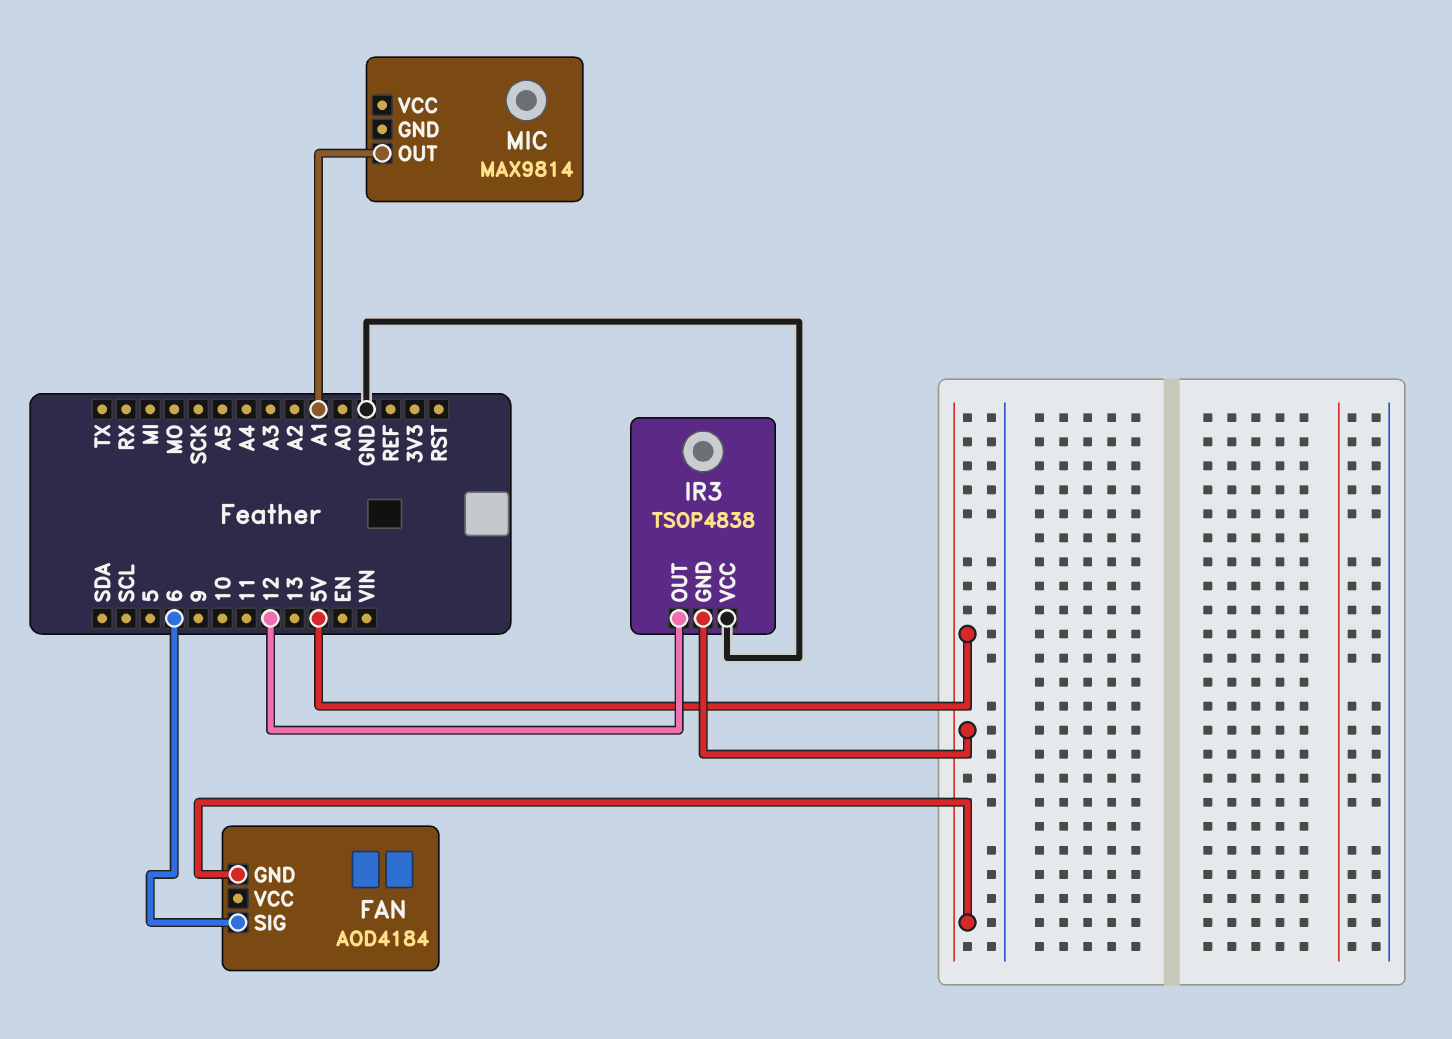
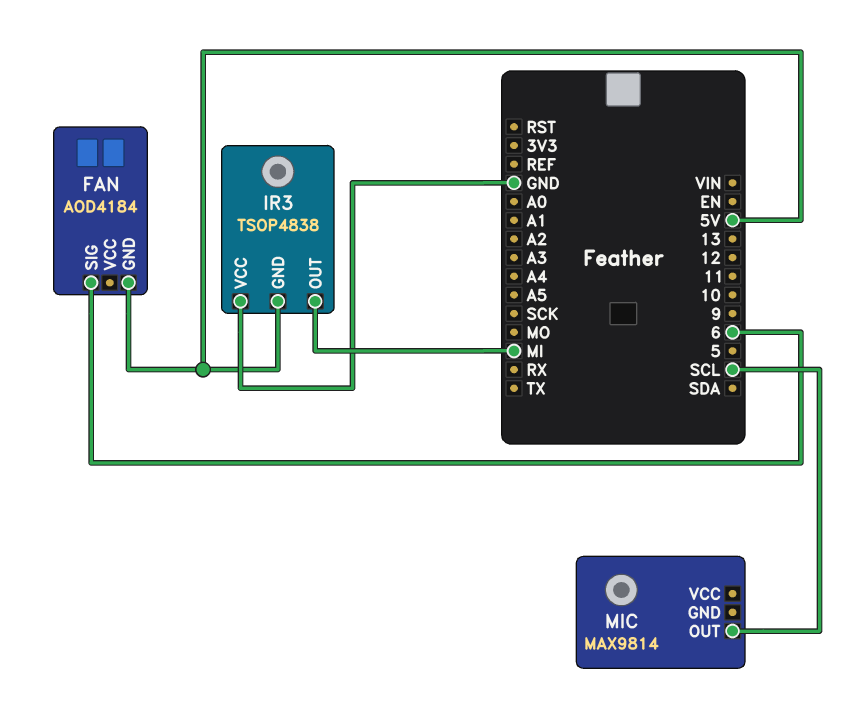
IR3 pin OUT: 12 -> MI
MIC pin OUT: A1 -> SCL

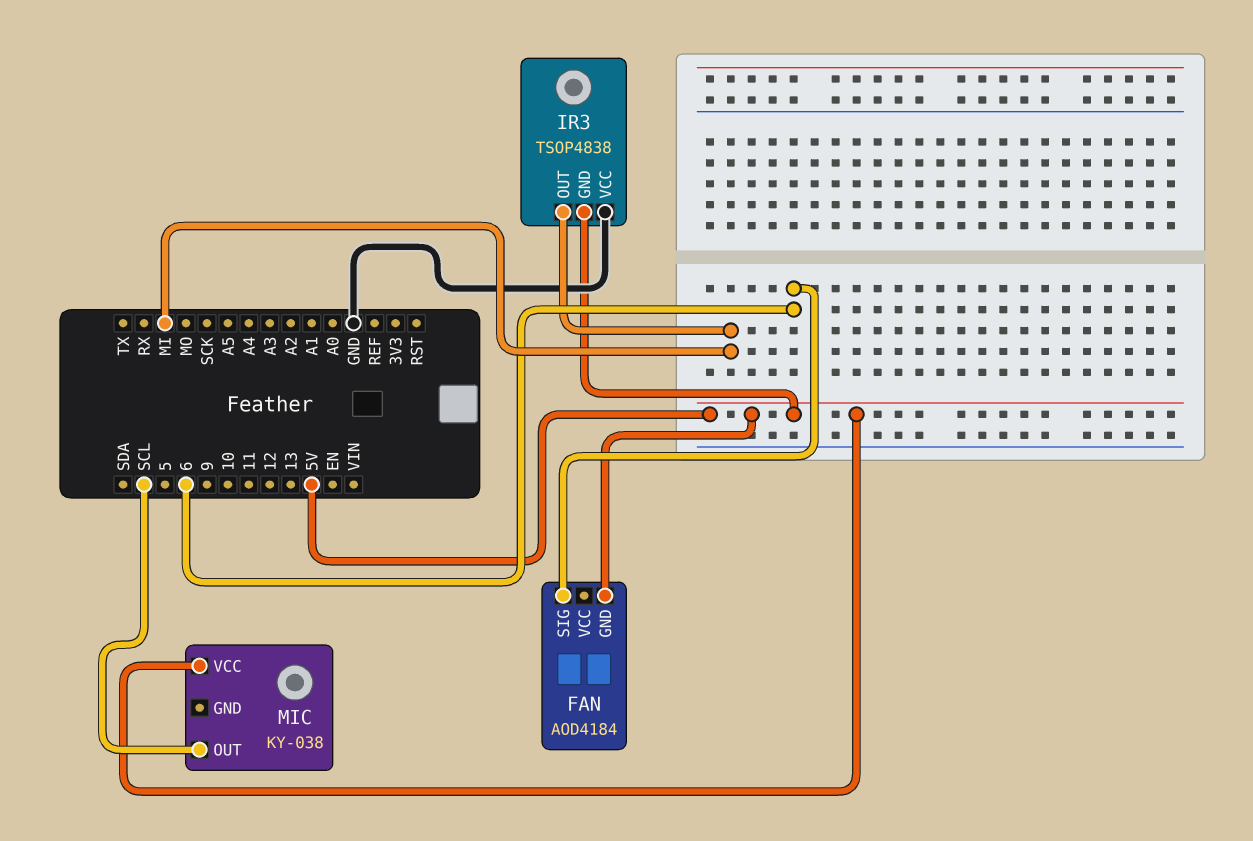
MIC: MAX9814 -> KY-038
MIC pin VCC: none -> 5V

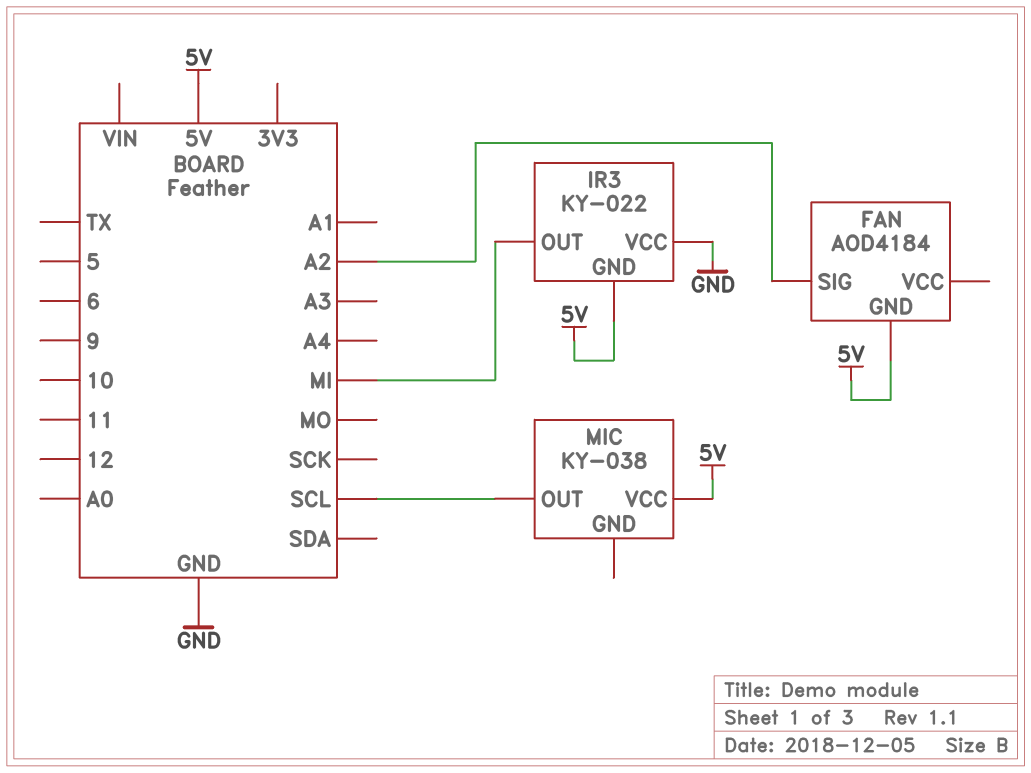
FAN pin SIG: 6 -> A2
IR3: TSOP4838 -> KY-022

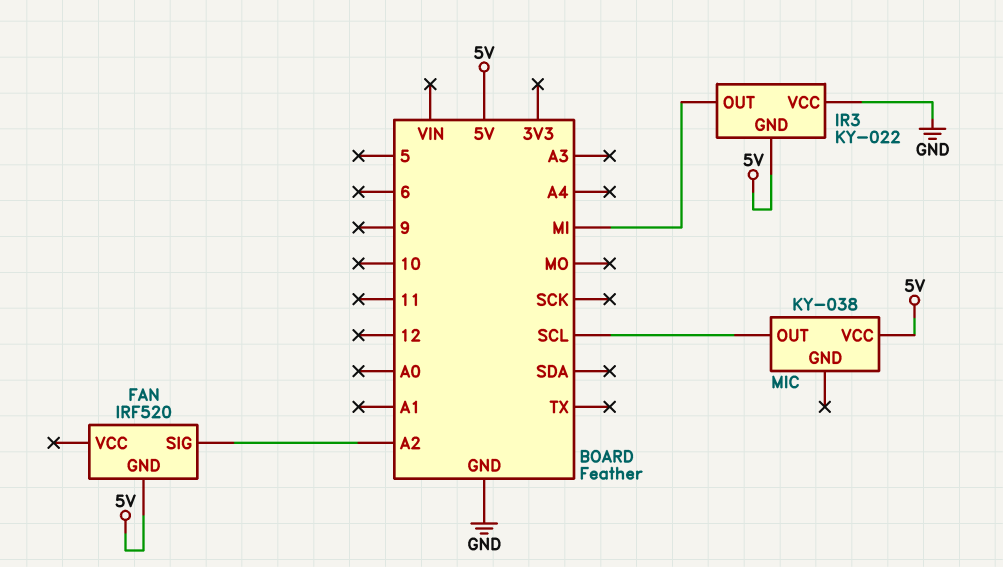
FAN: AOD4184 -> IRF520

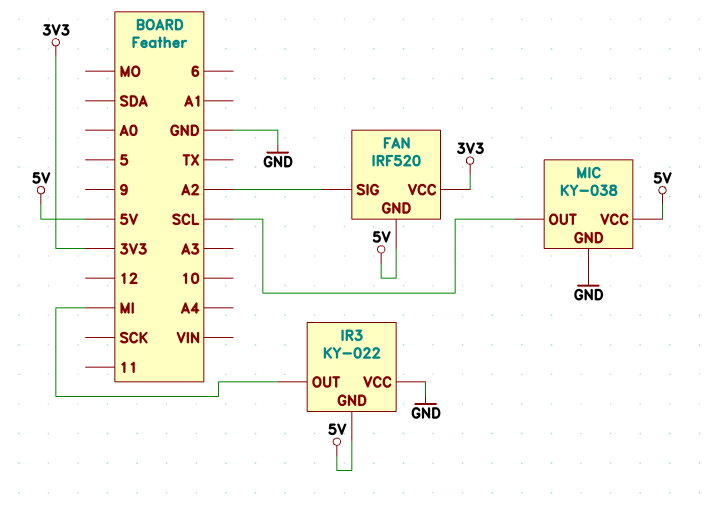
FAN pin VCC: none -> 3V3
MIC pin GND: none -> GND

